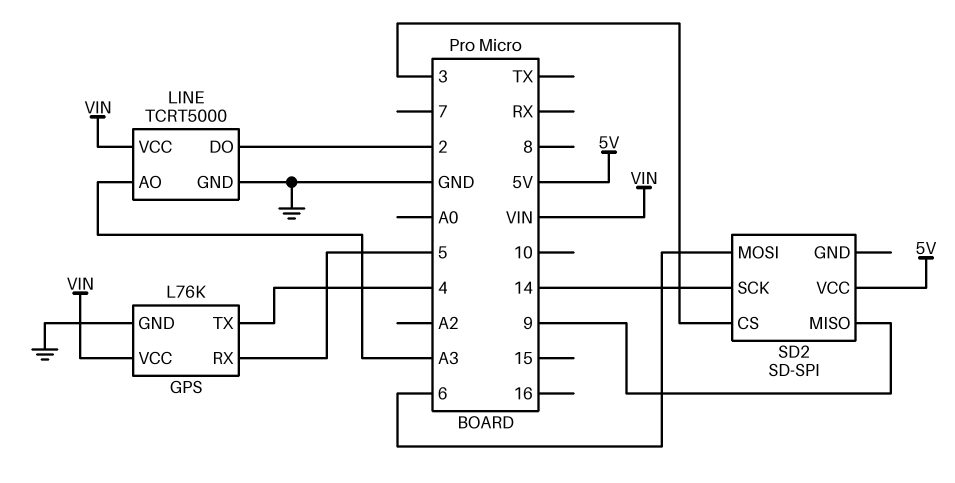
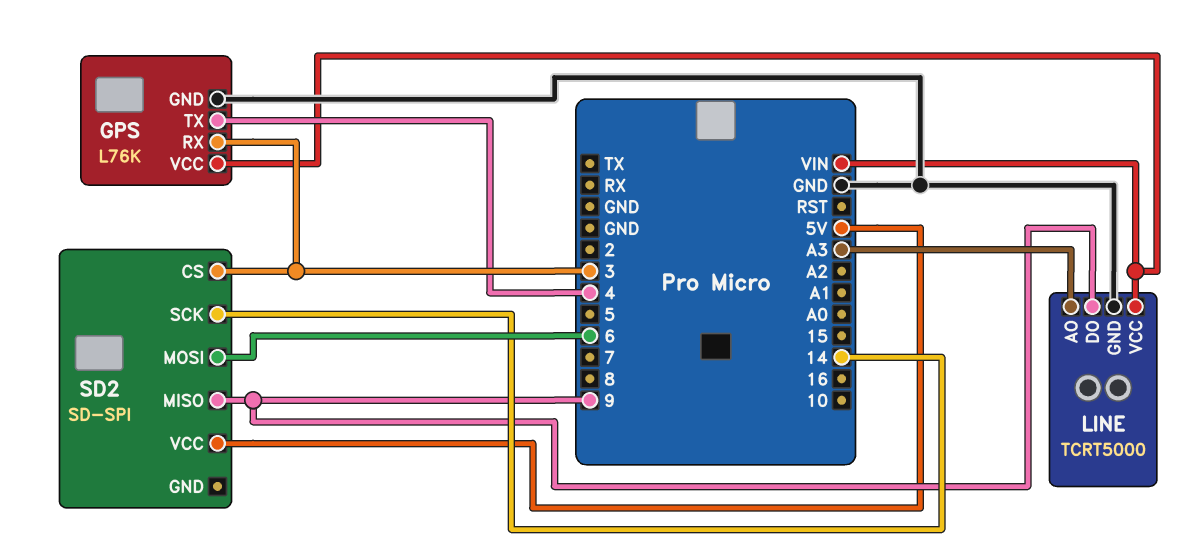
GPS pin RX: 5 -> 3
LINE pin DO: 2 -> 9

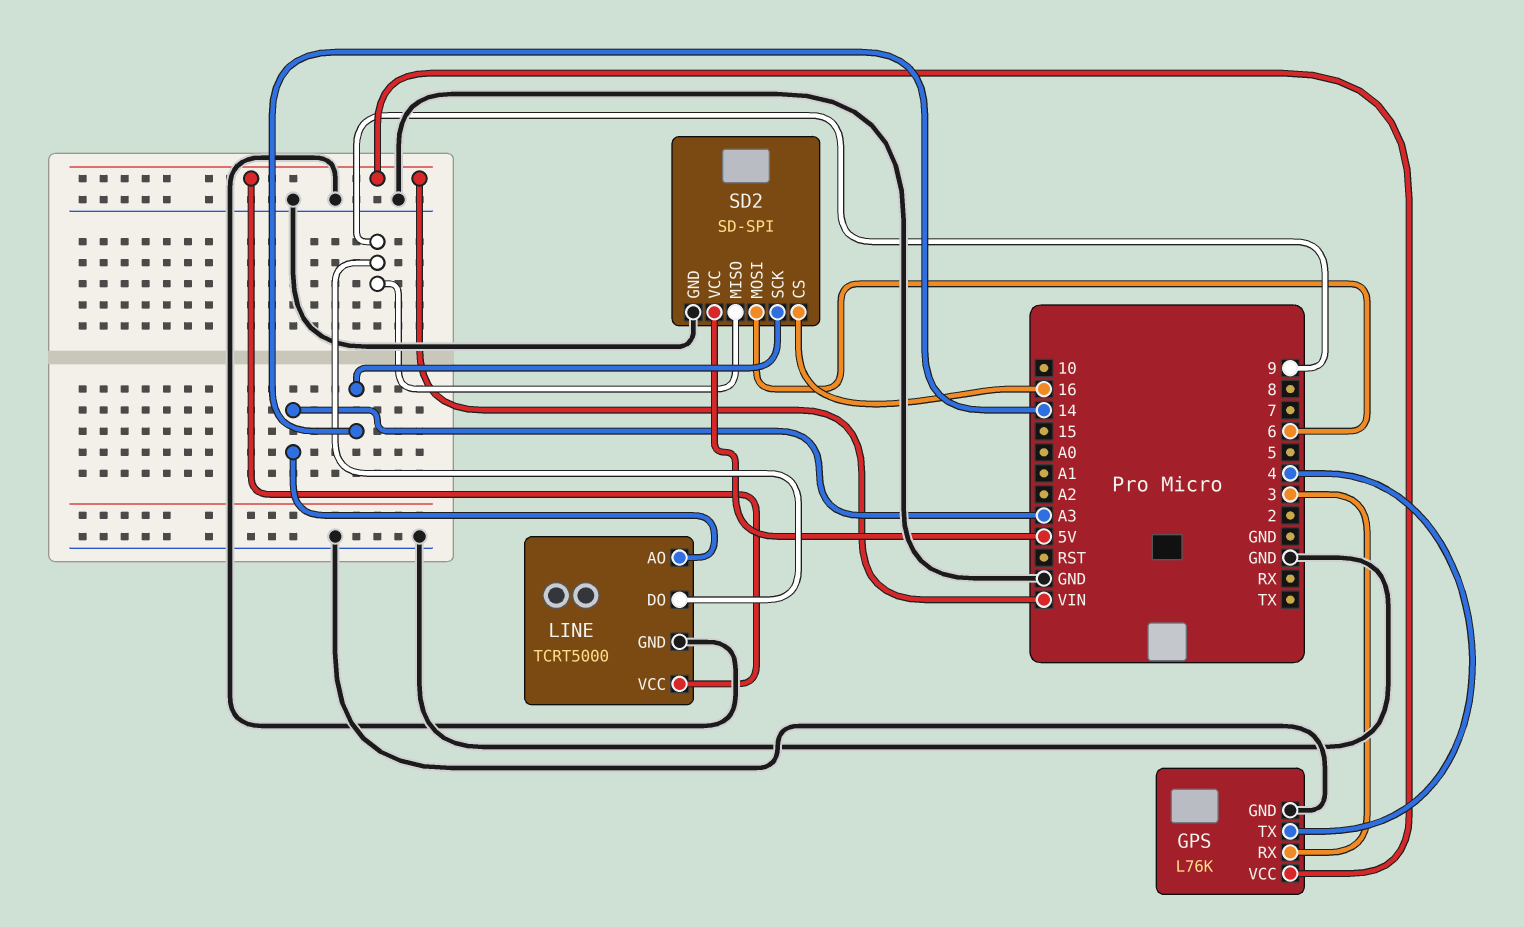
SD2 pin CS: 3 -> 16
SD2 pin GND: none -> GND

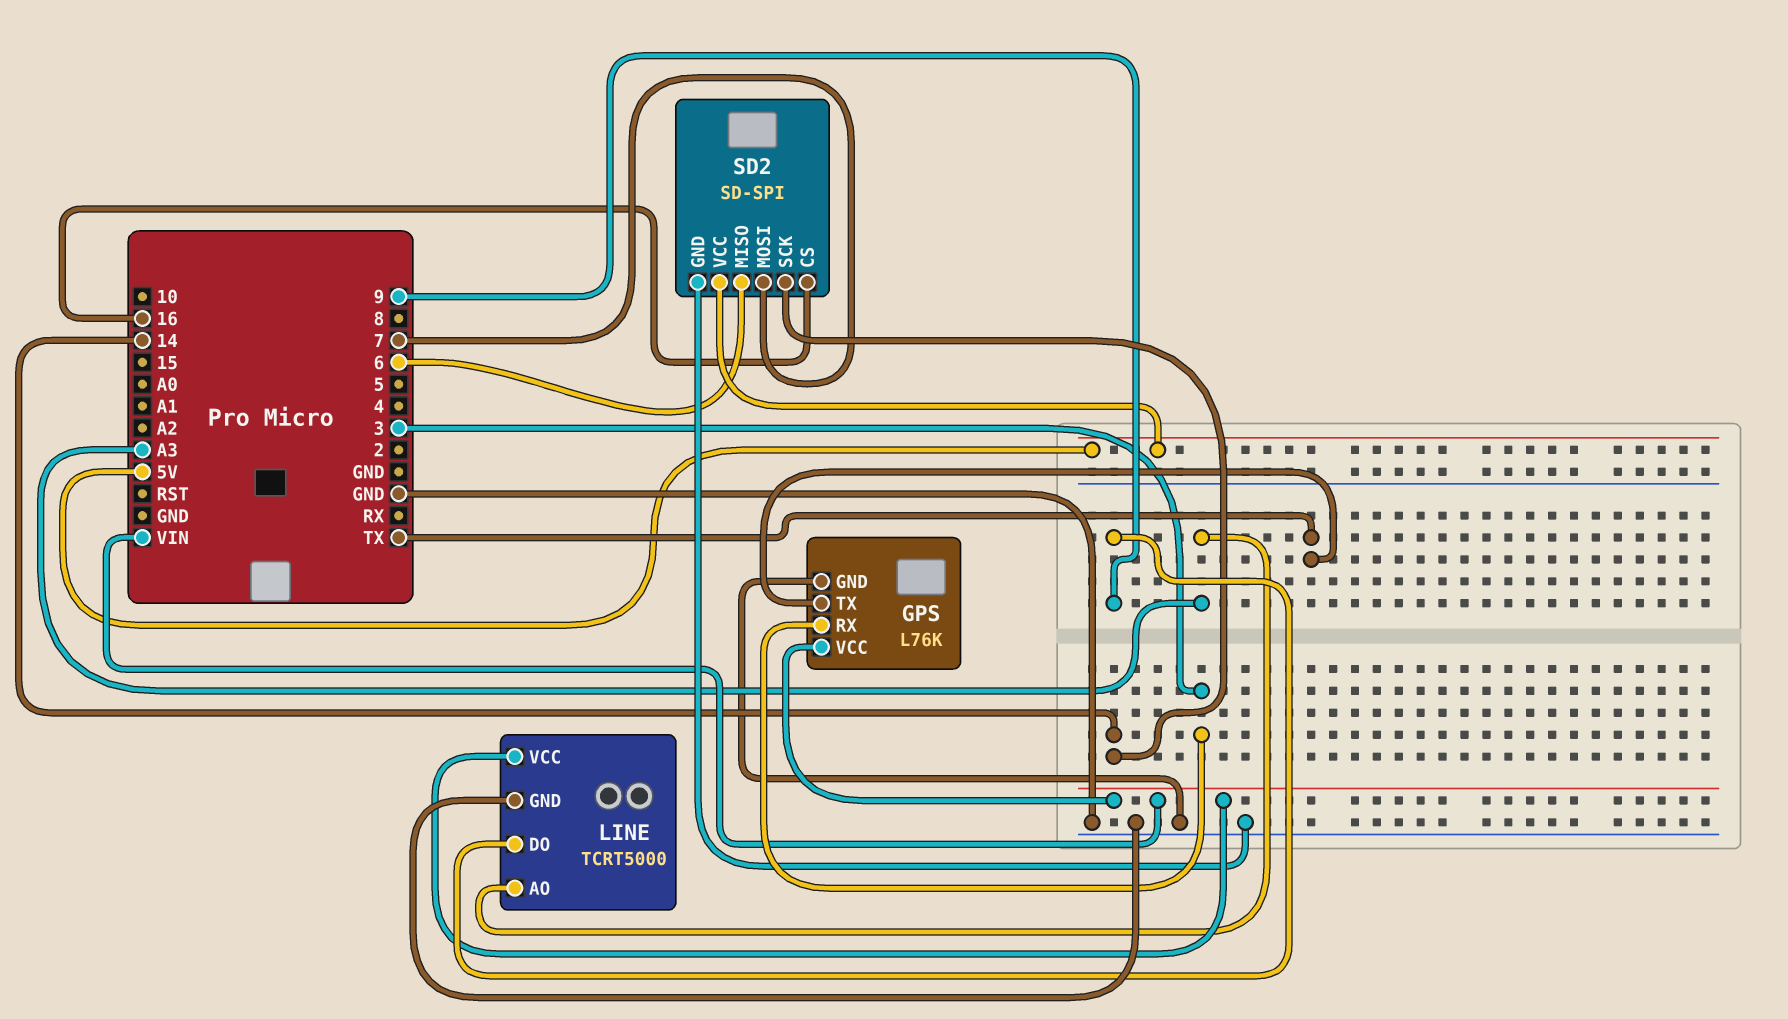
GPS pin TX: 4 -> TX
SD2 pin MISO: 9 -> 6
SD2 pin MOSI: 6 -> 7

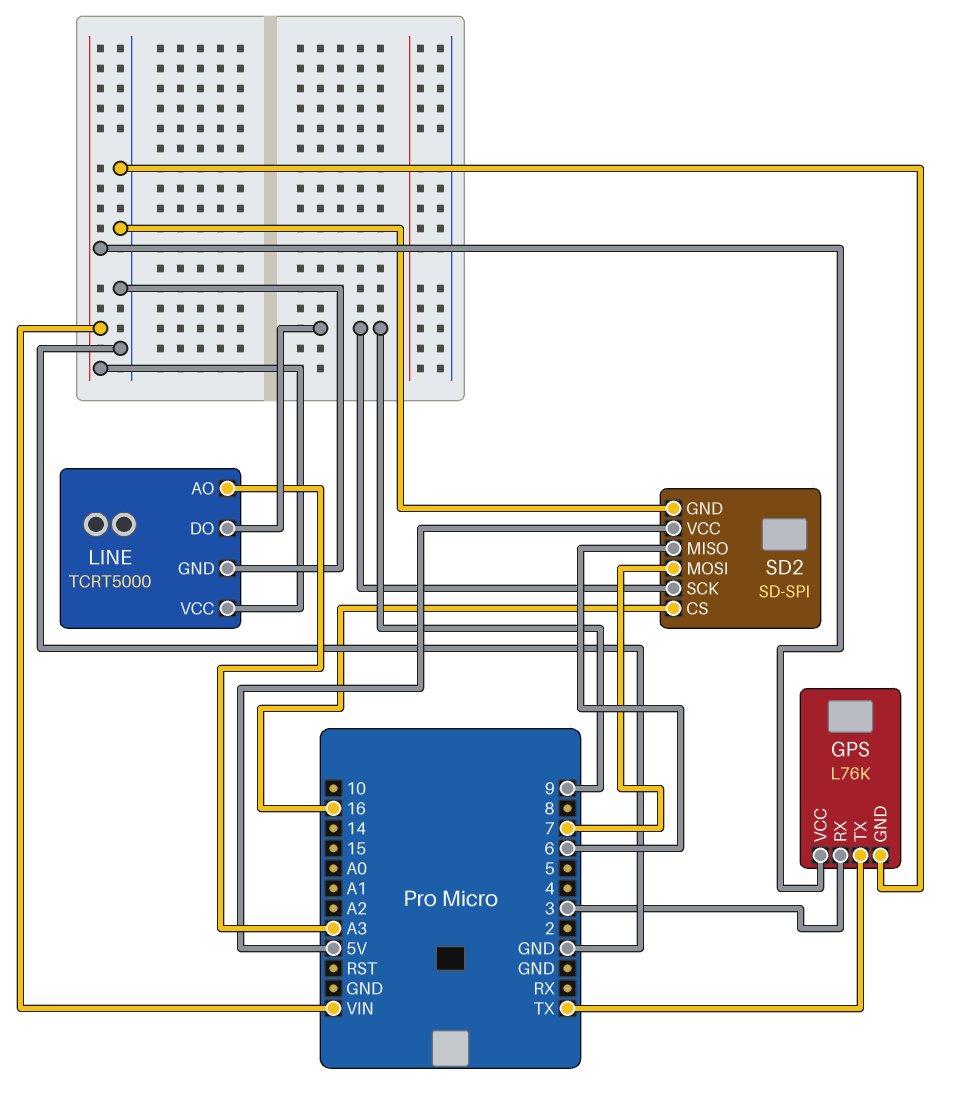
SD2 pin SCK: 14 -> 9

